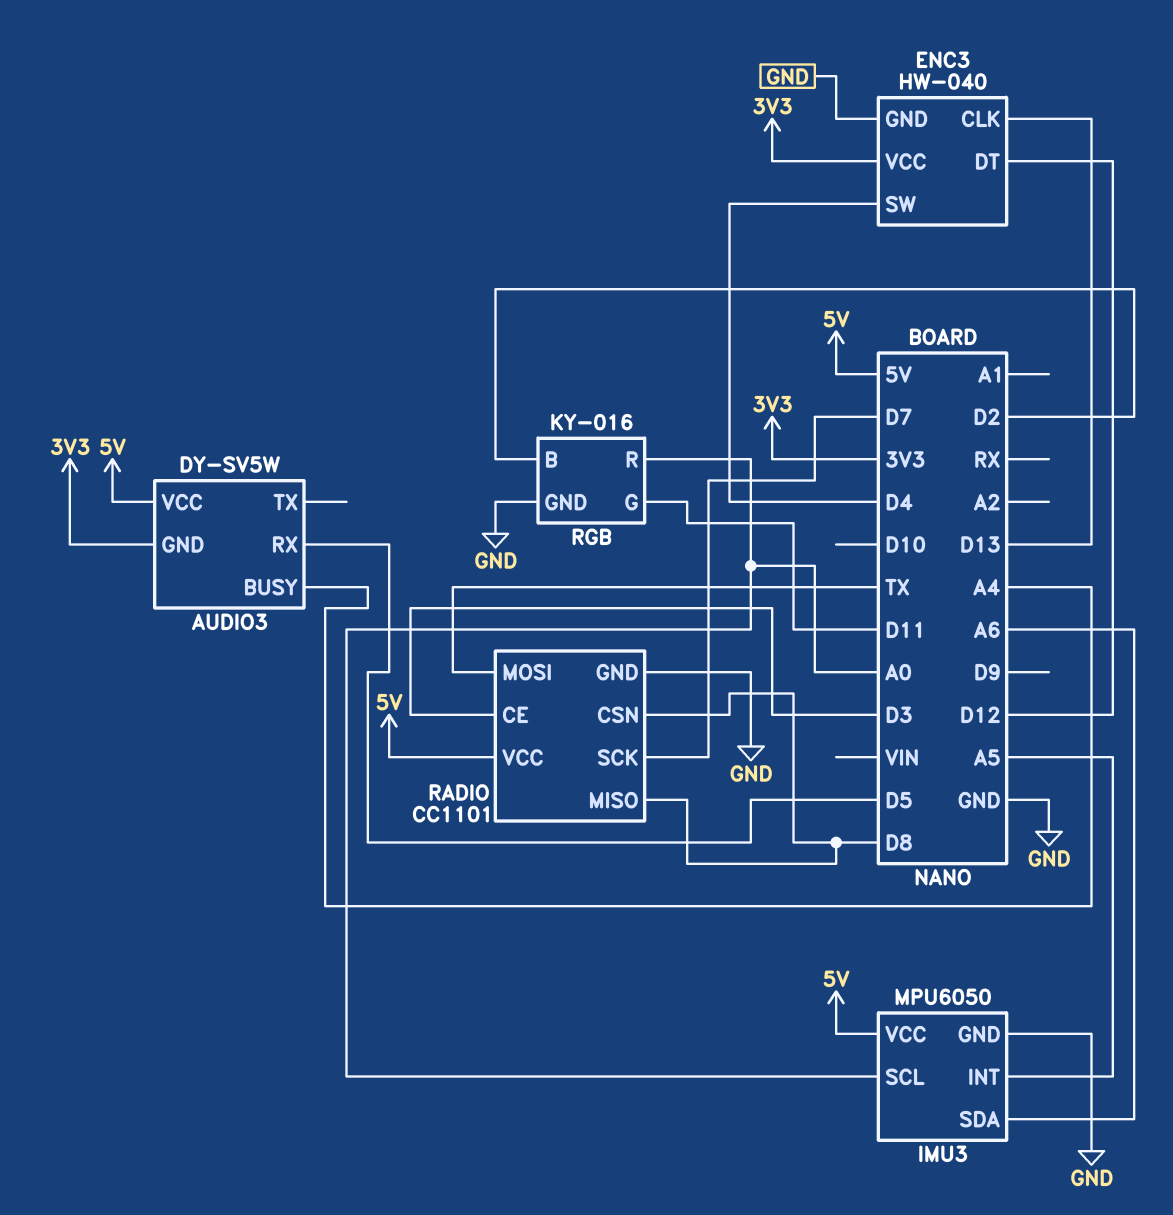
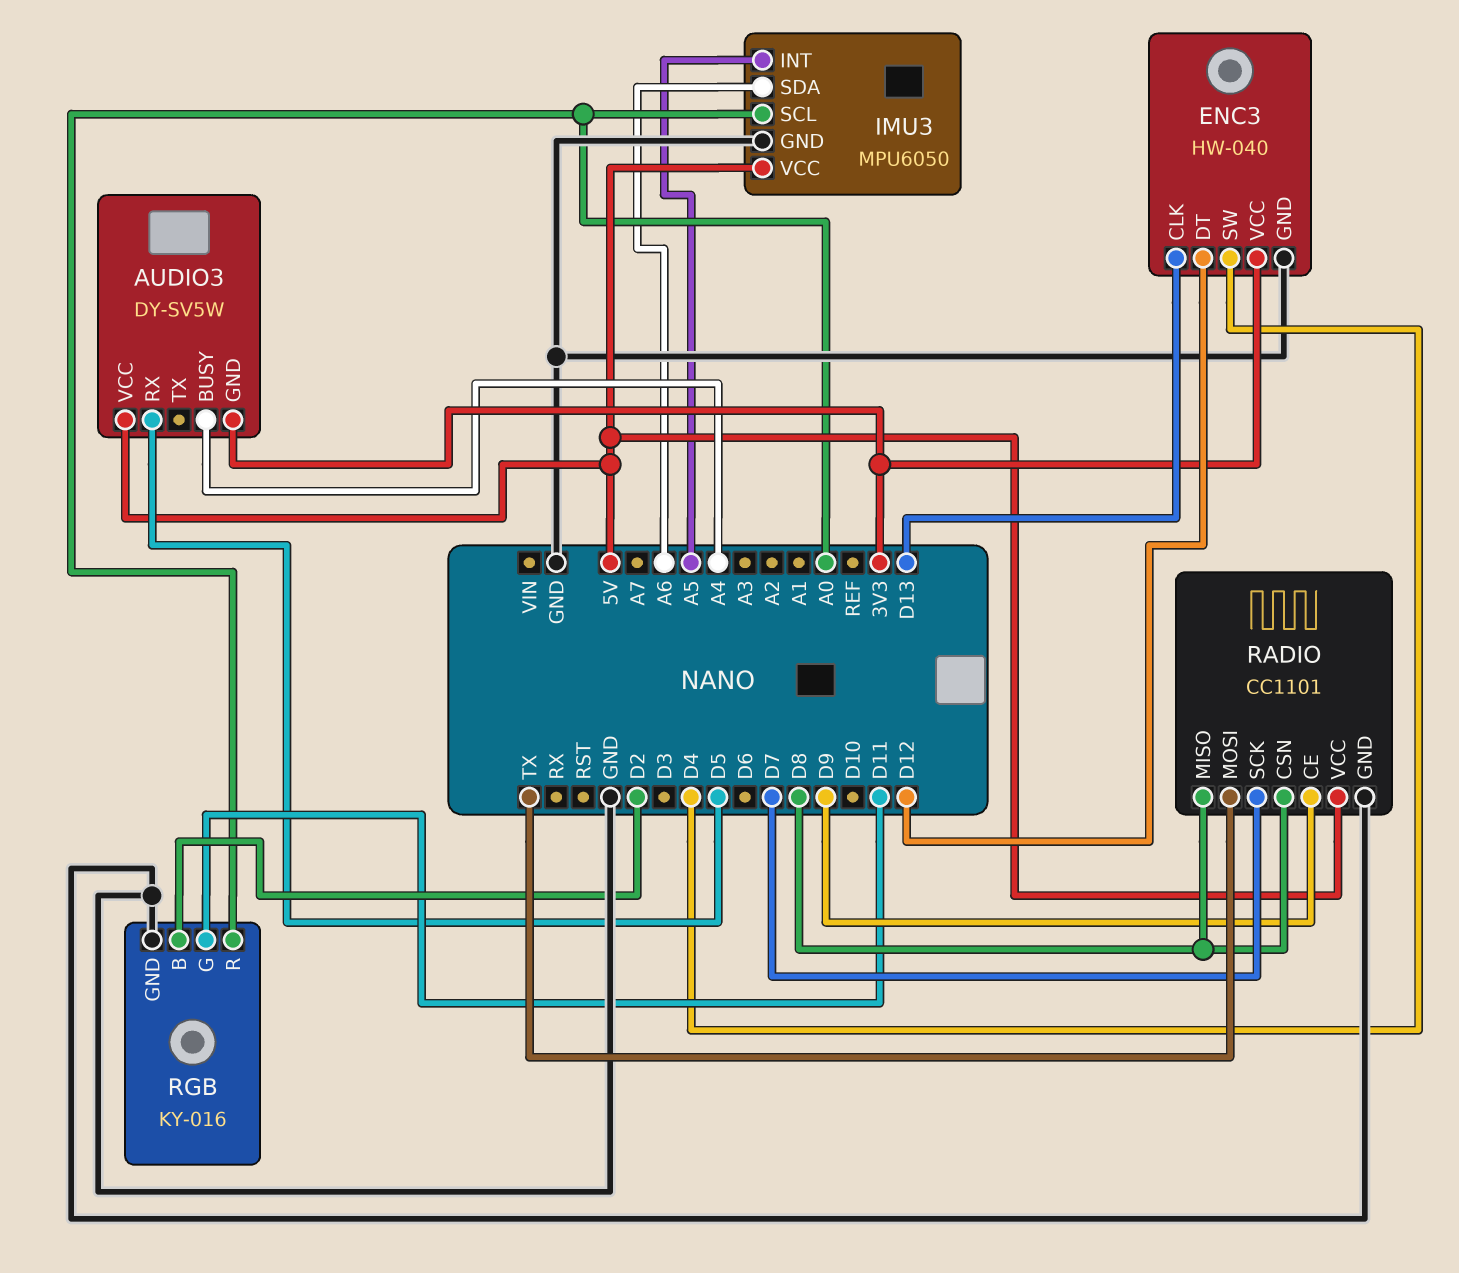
RADIO pin CE: D3 -> D9

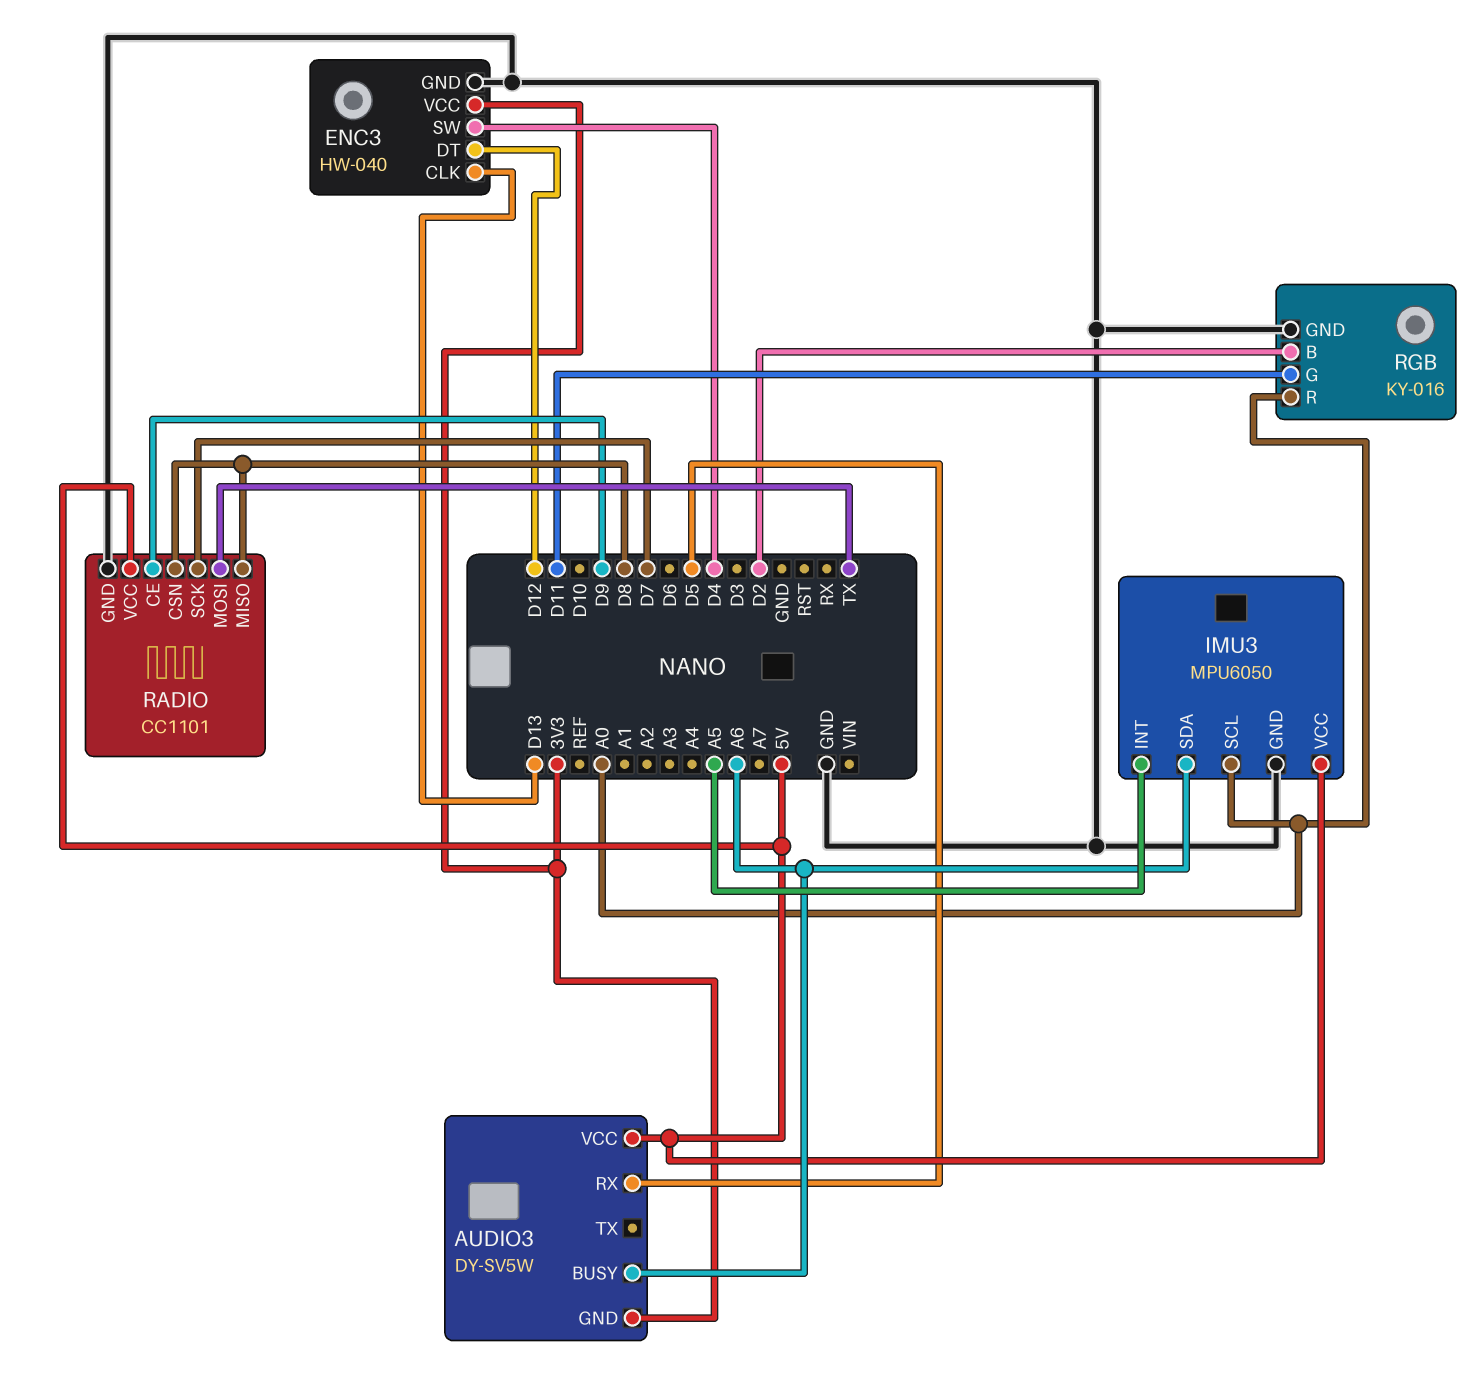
AUDIO3 pin BUSY: A4 -> A6

